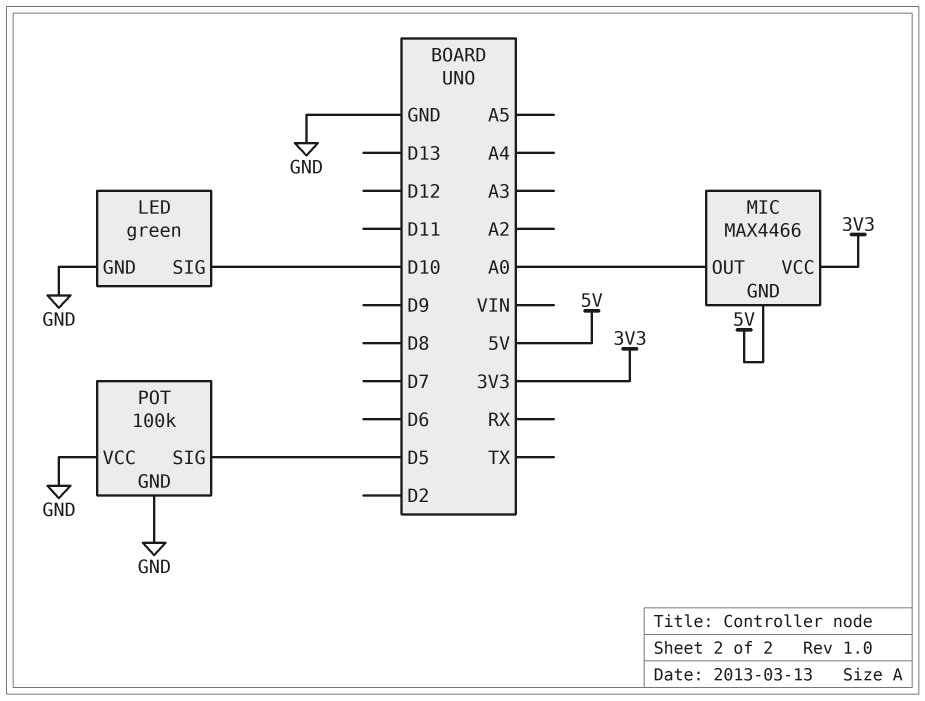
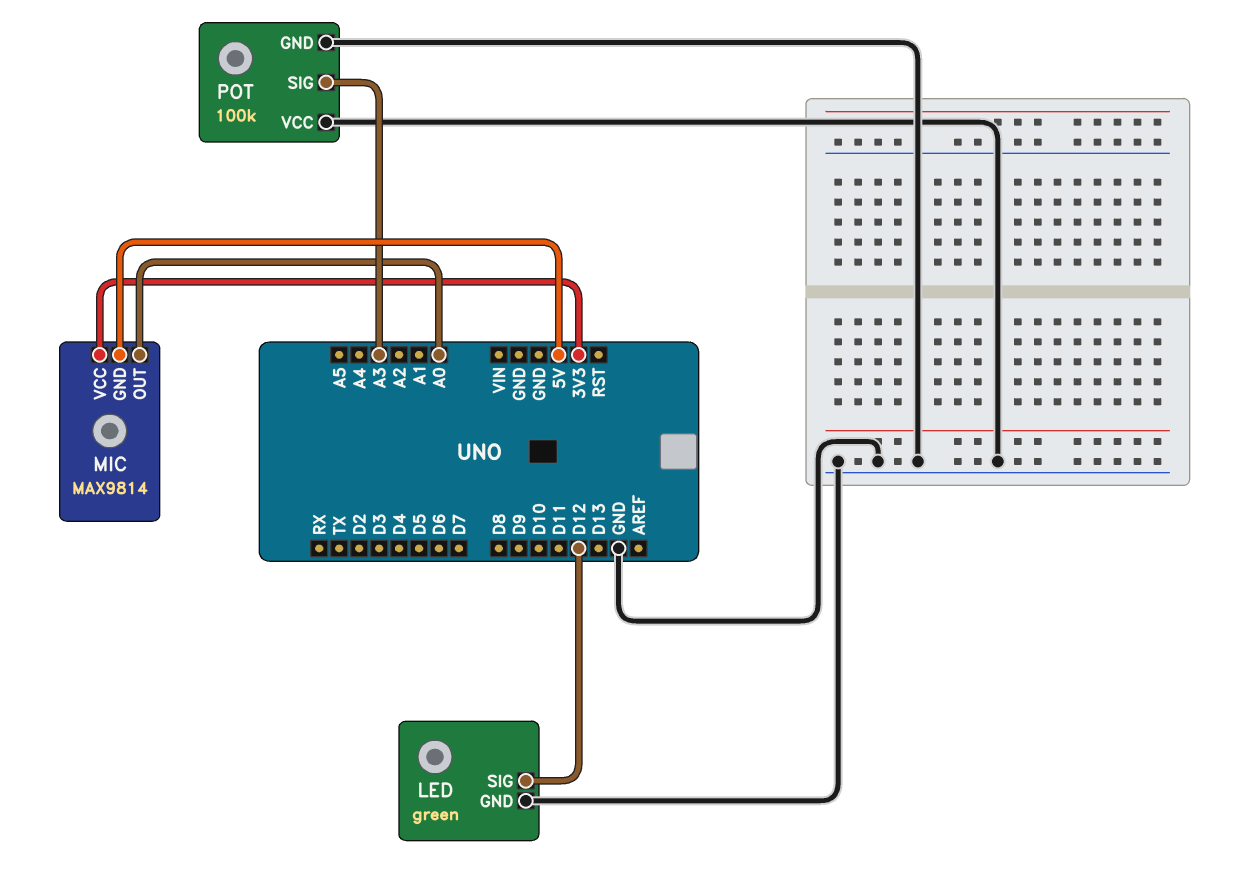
LED pin SIG: D10 -> D12
MIC: MAX4466 -> MAX9814
POT pin SIG: D5 -> A3

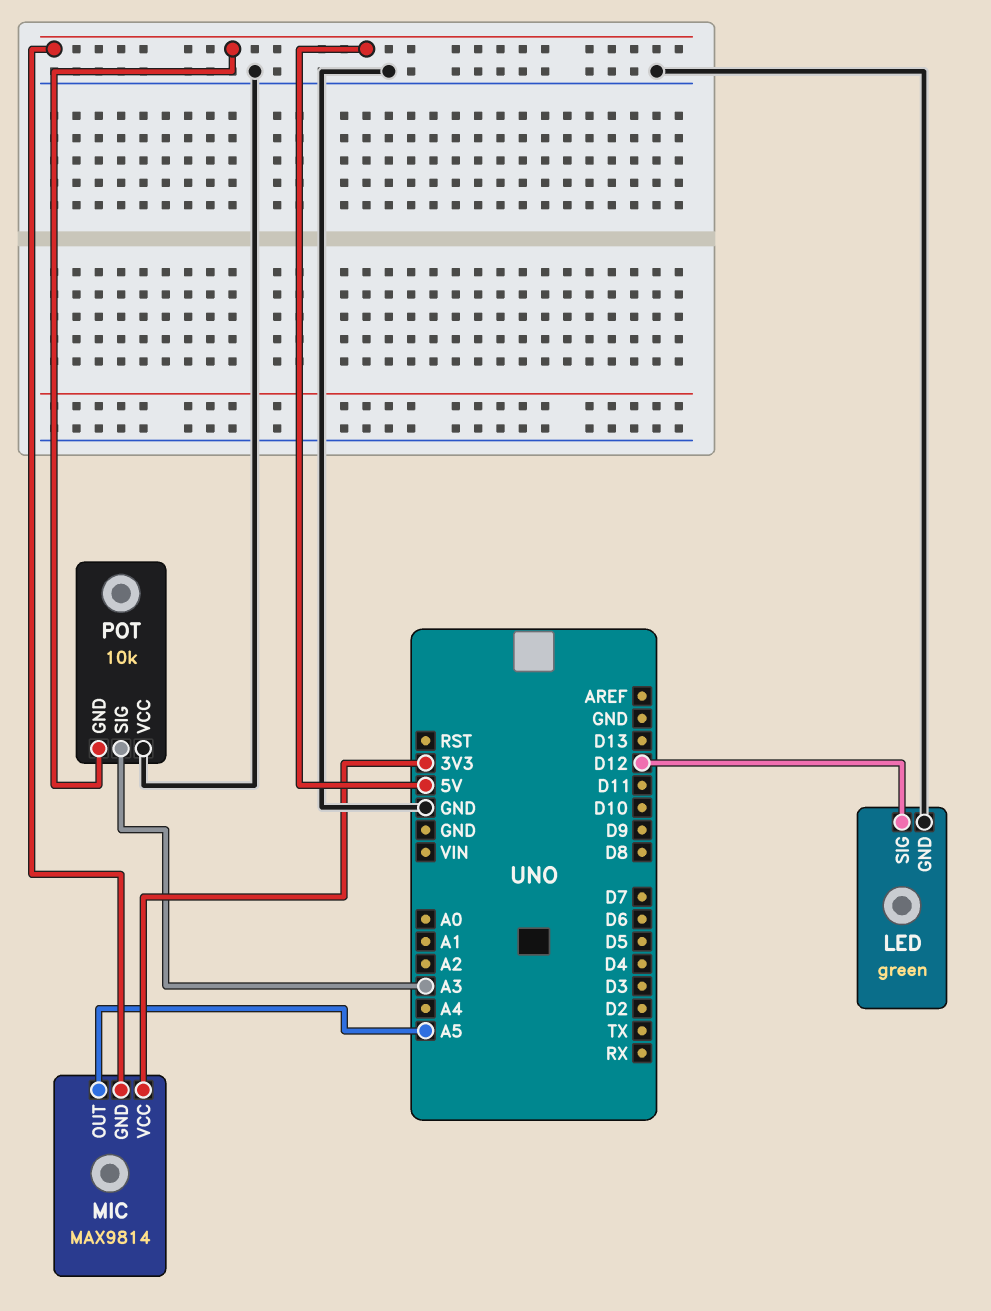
MIC pin OUT: A0 -> A5
POT: 100k -> 10k
POT pin GND: GND -> 5V

